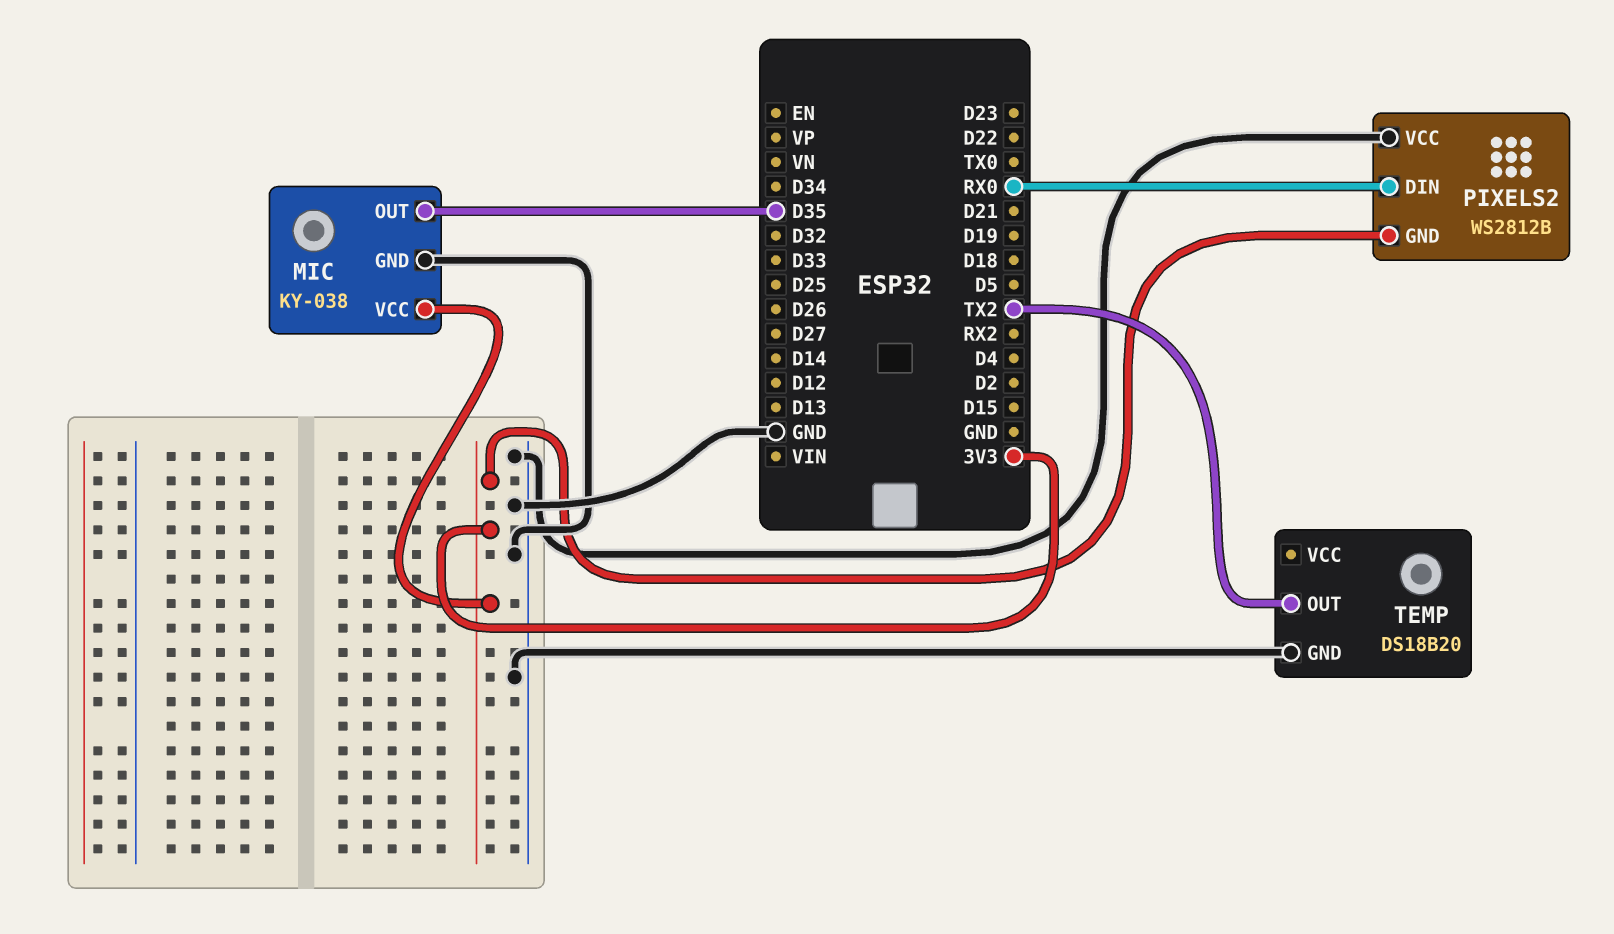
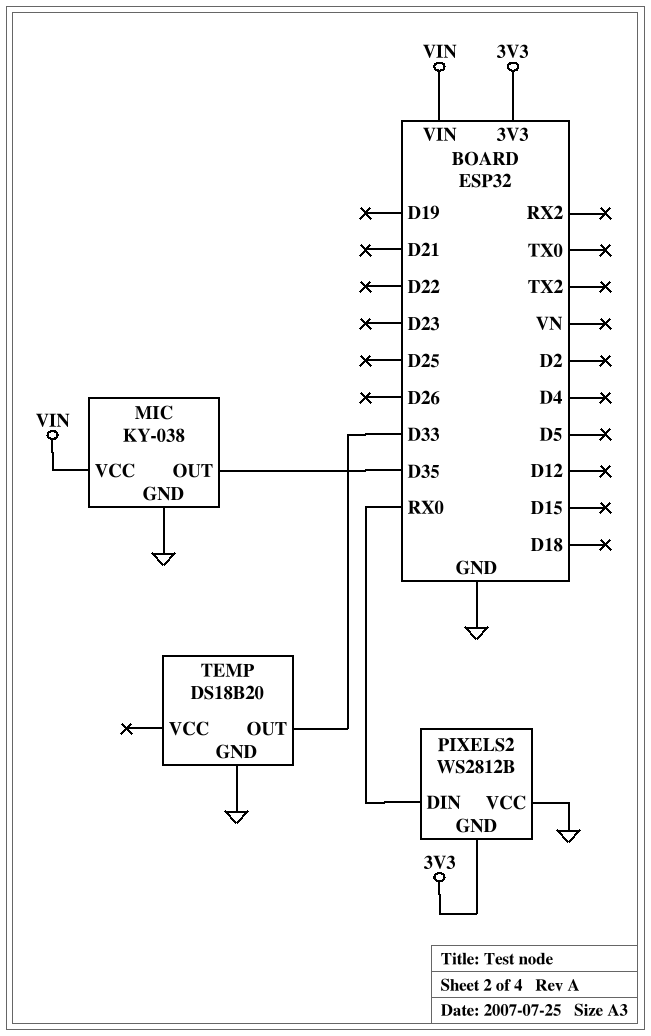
MIC pin VCC: 3V3 -> VIN
TEMP pin OUT: TX2 -> D33

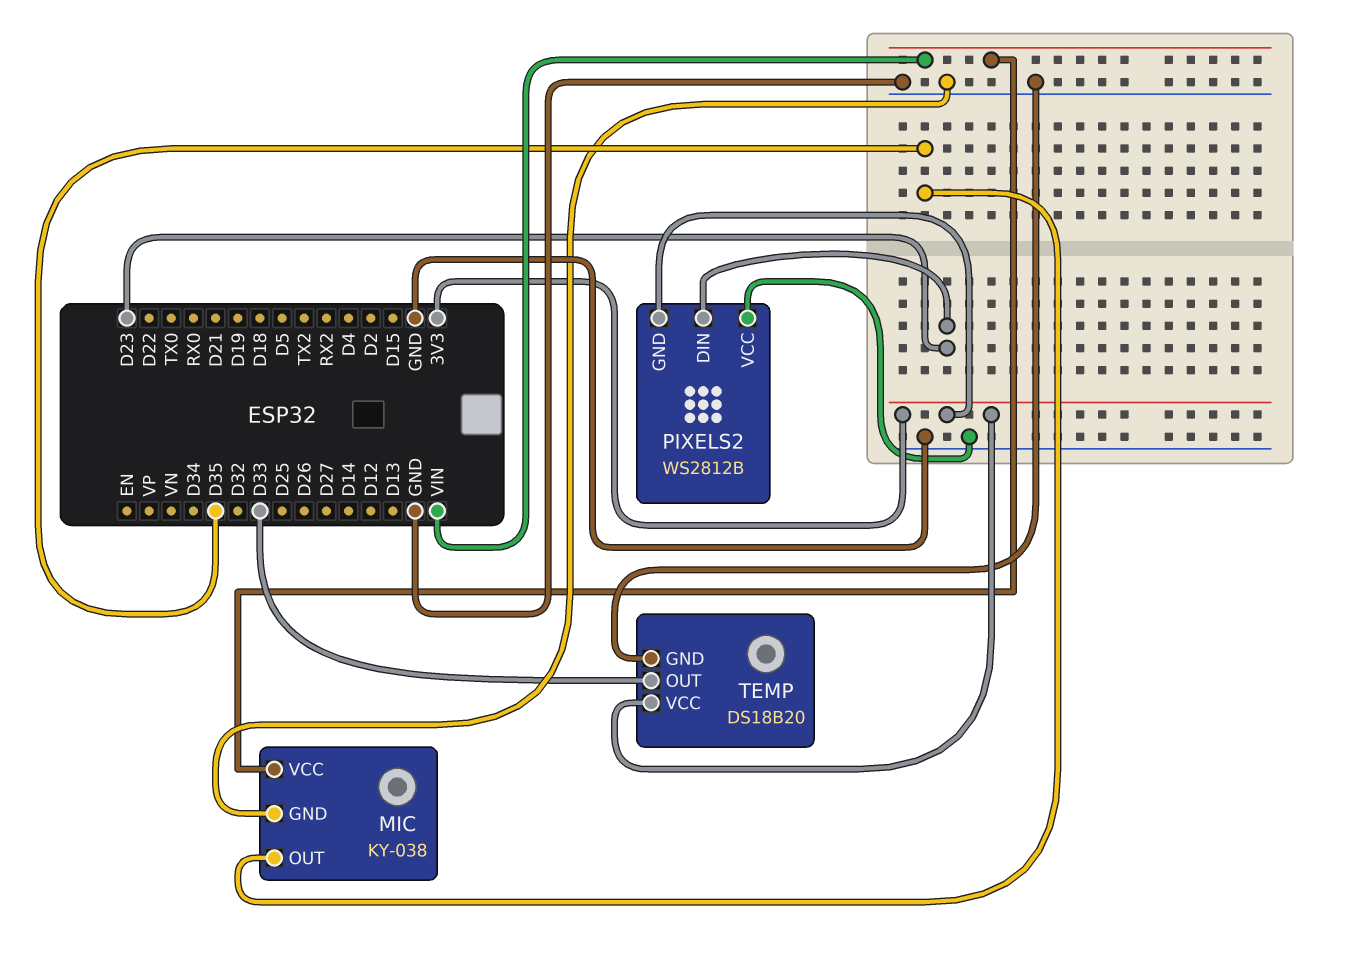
PIXELS2 pin DIN: RX0 -> D23
TEMP pin VCC: none -> 3V3

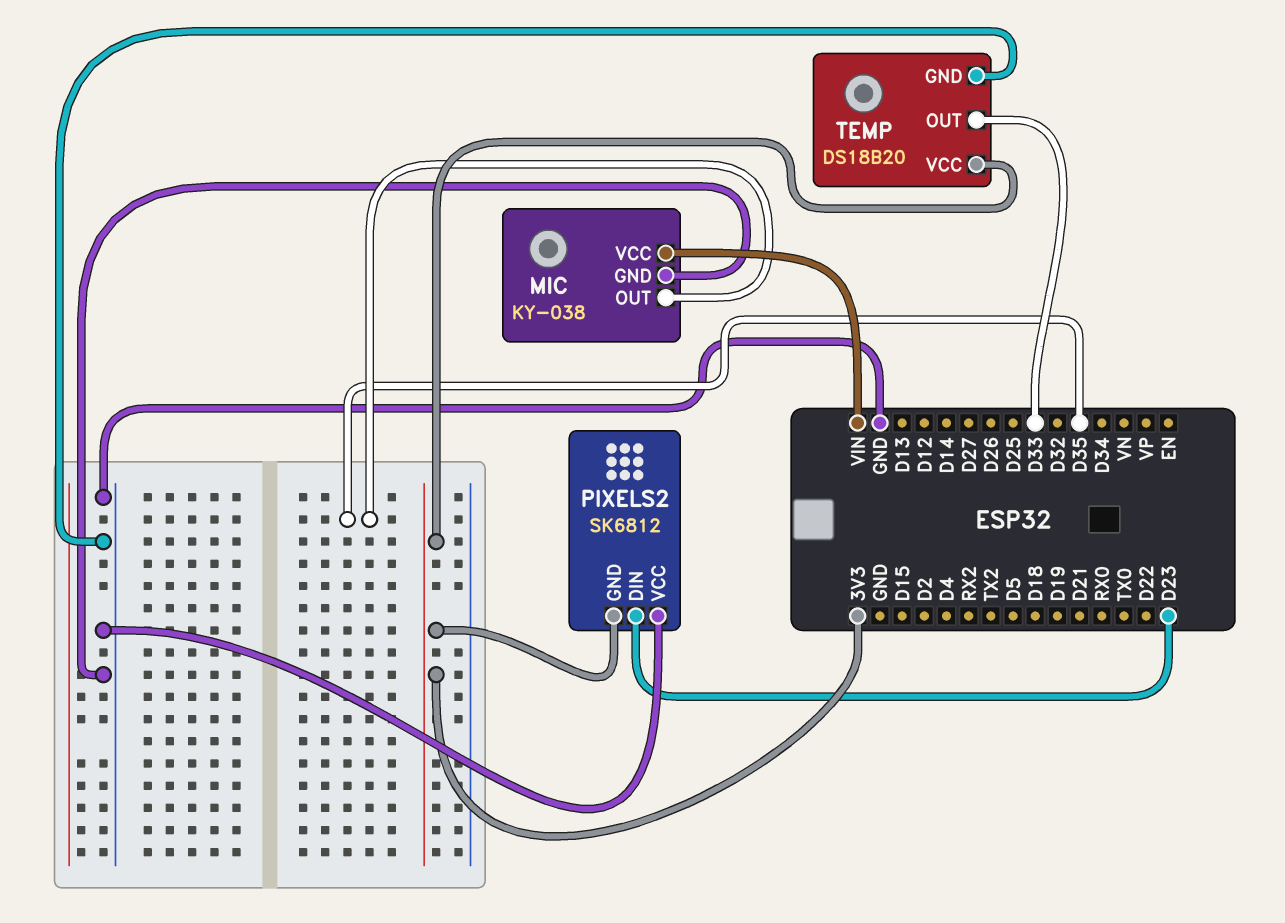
PIXELS2: WS2812B -> SK6812

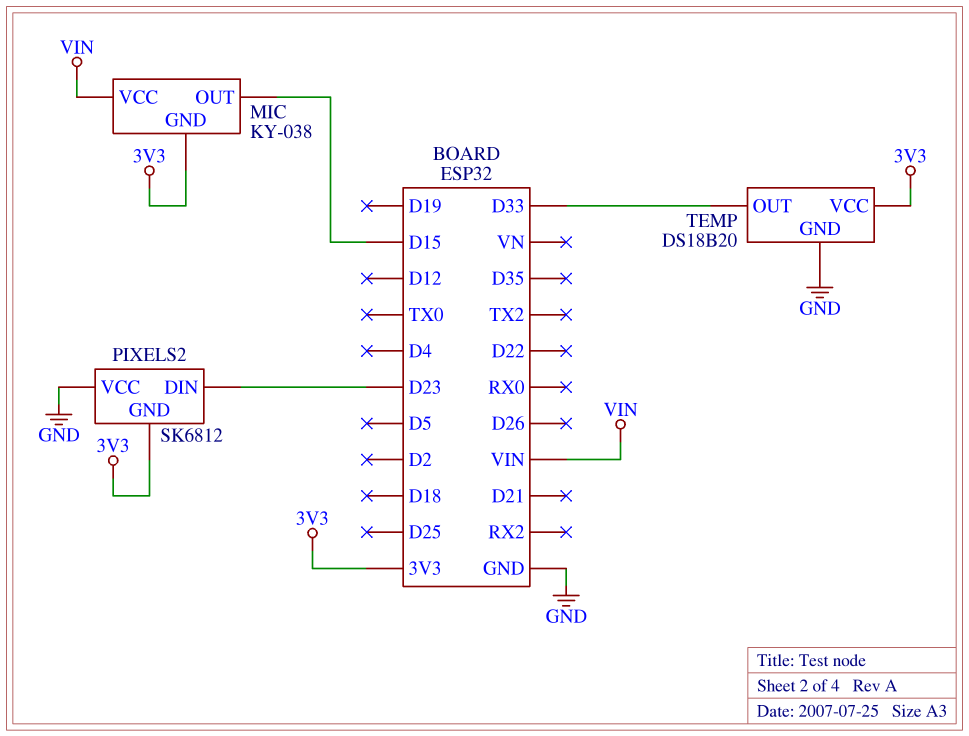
MIC pin GND: GND -> 3V3
MIC pin OUT: D35 -> D15

